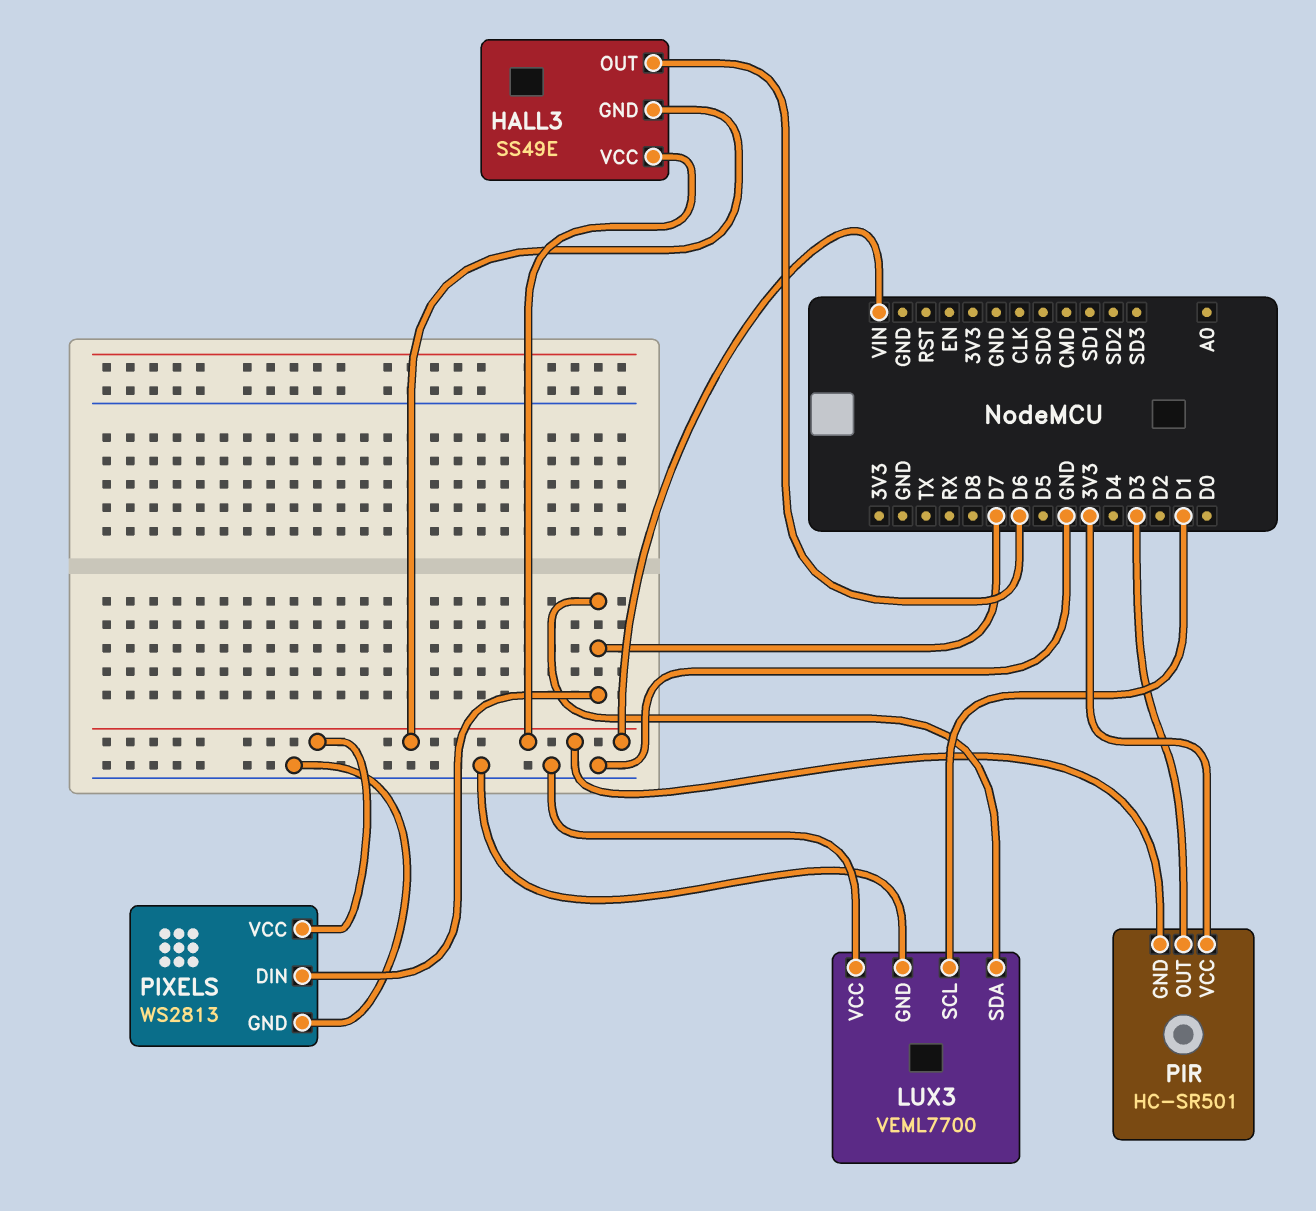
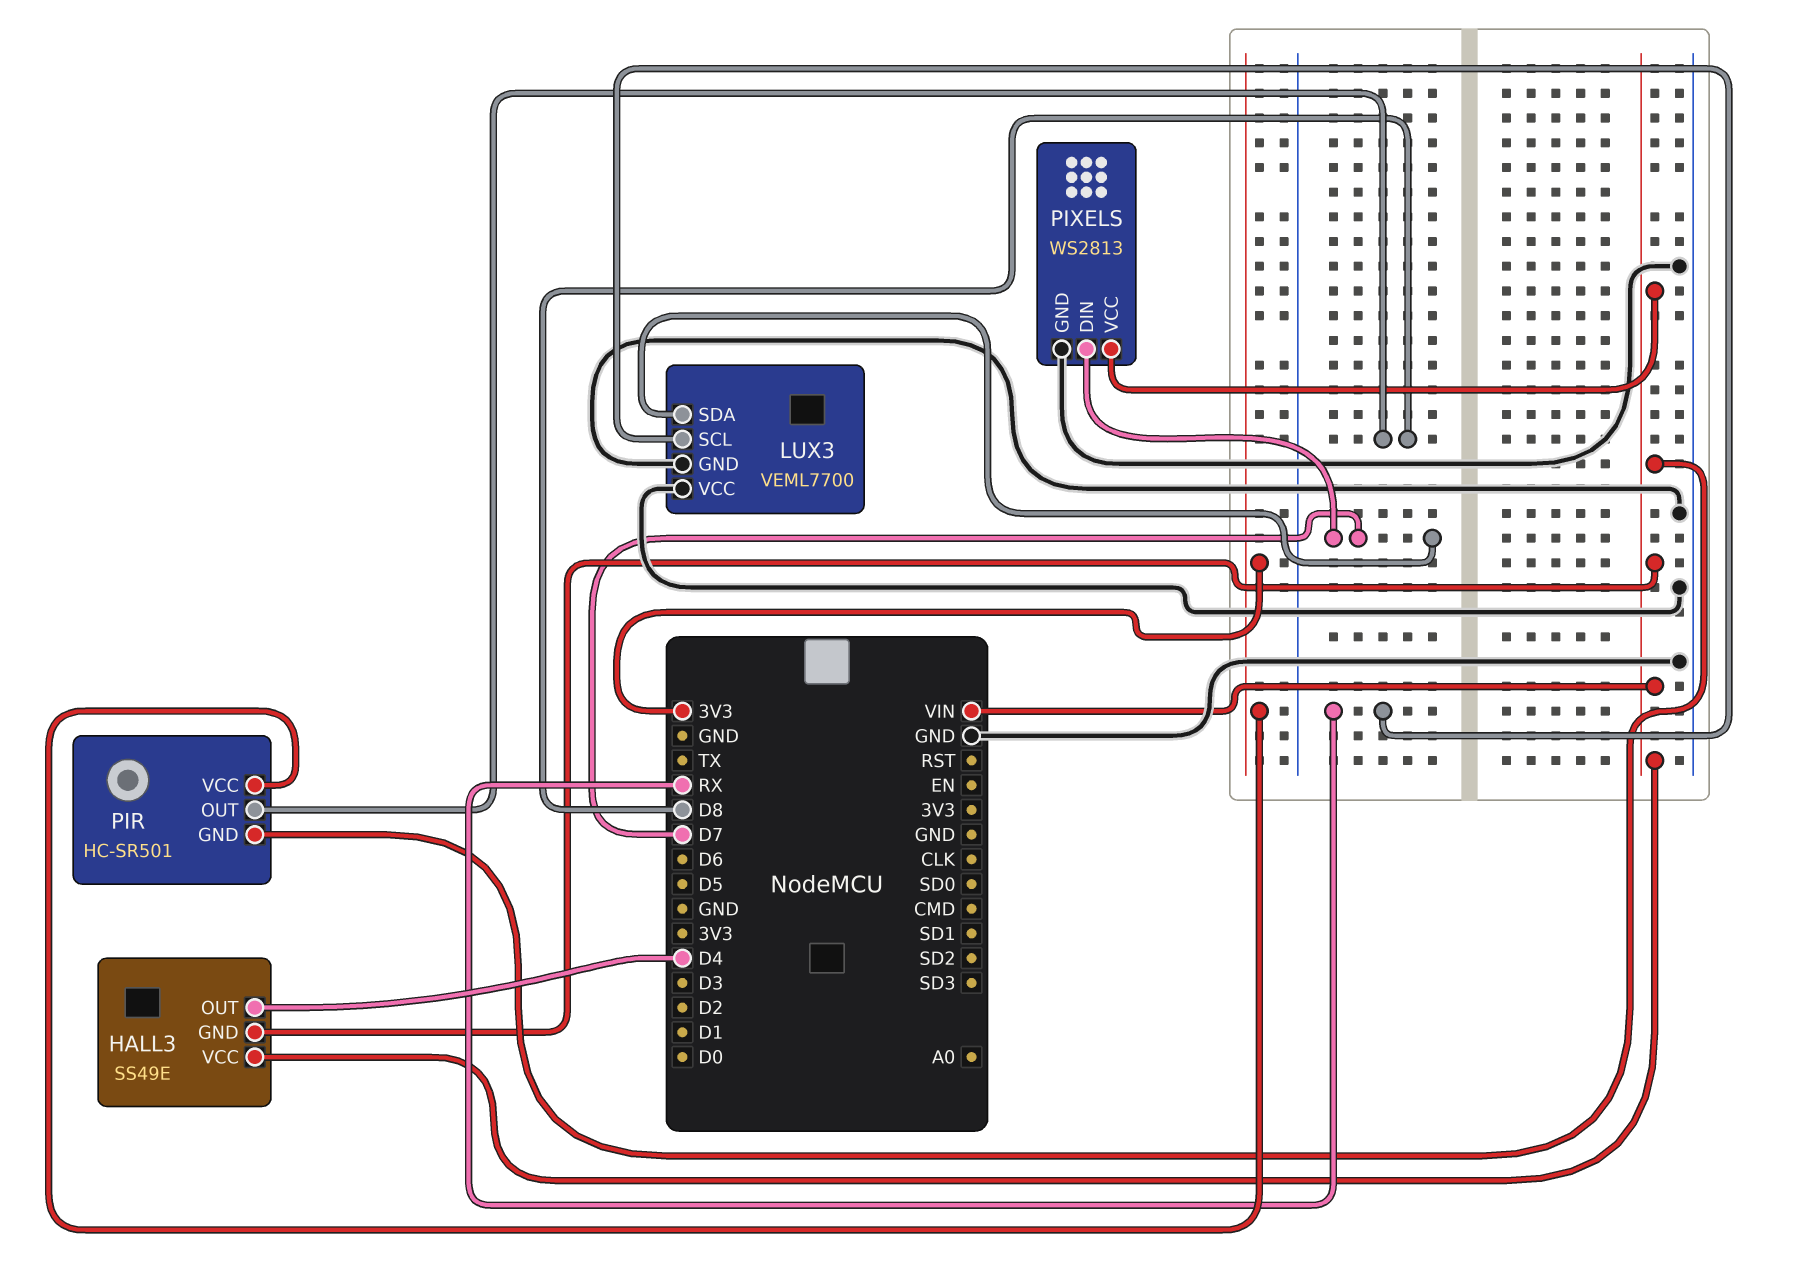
HALL3 pin OUT: D6 -> D4
LUX3 pin SCL: D1 -> RX
PIR pin OUT: D3 -> D8

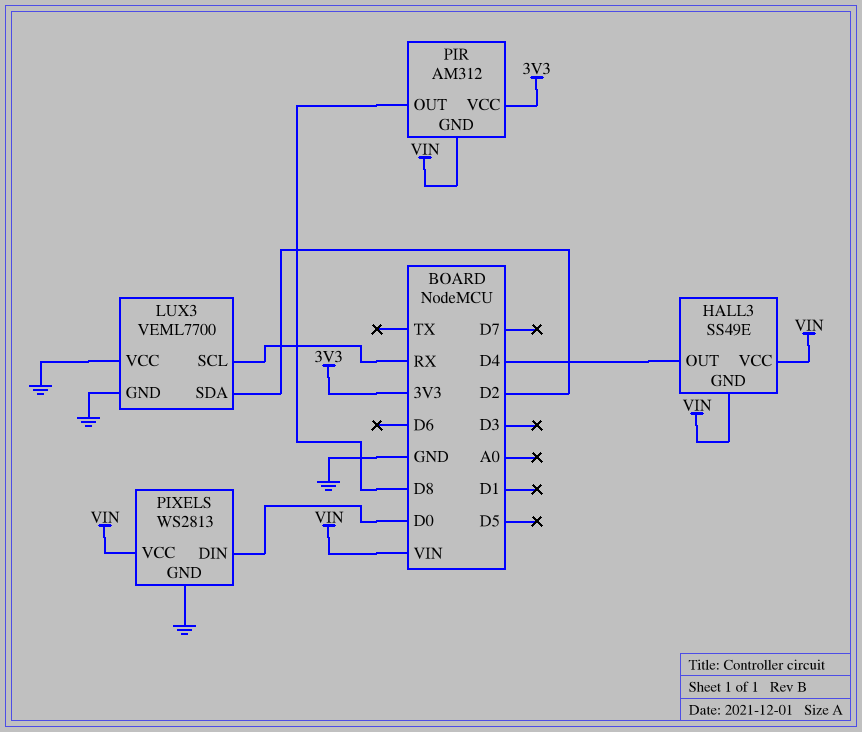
LUX3 pin SDA: D7 -> D2
PIR: HC-SR501 -> AM312
PIXELS pin DIN: D7 -> D0

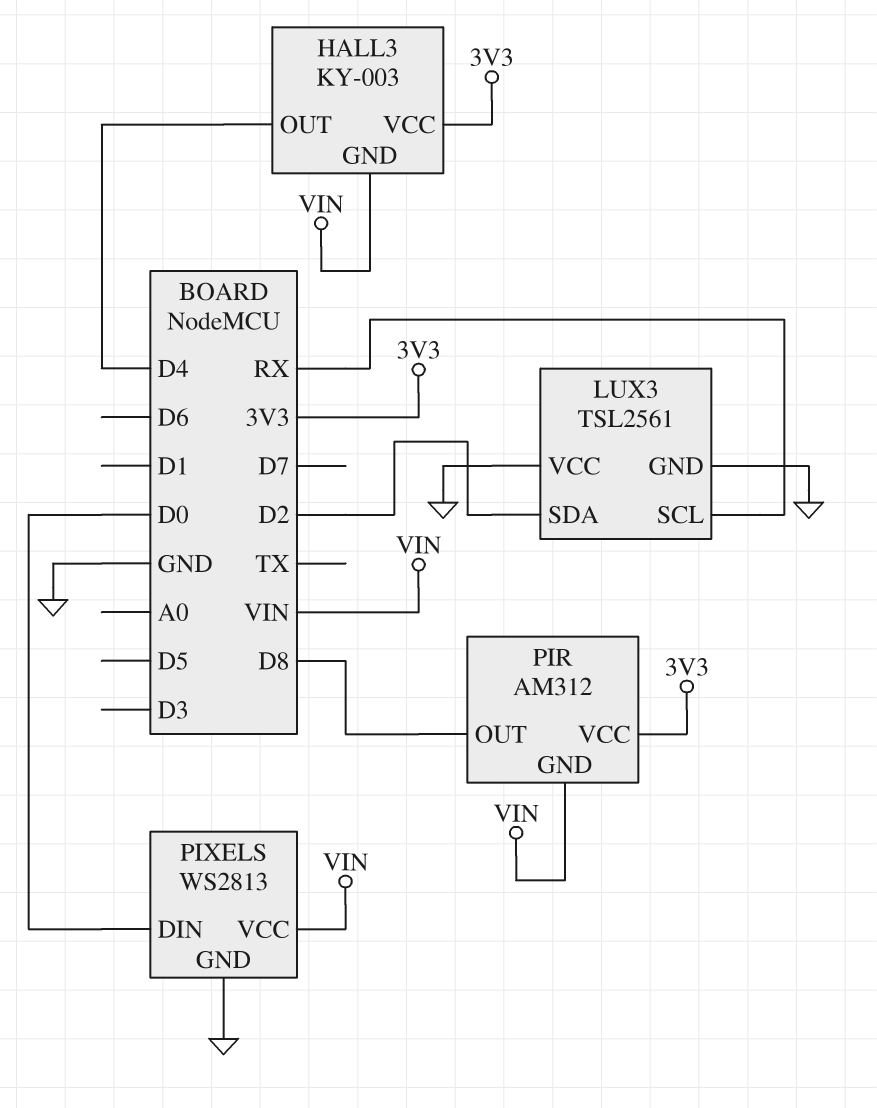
HALL3: SS49E -> KY-003
HALL3 pin VCC: VIN -> 3V3
LUX3: VEML7700 -> TSL2561

